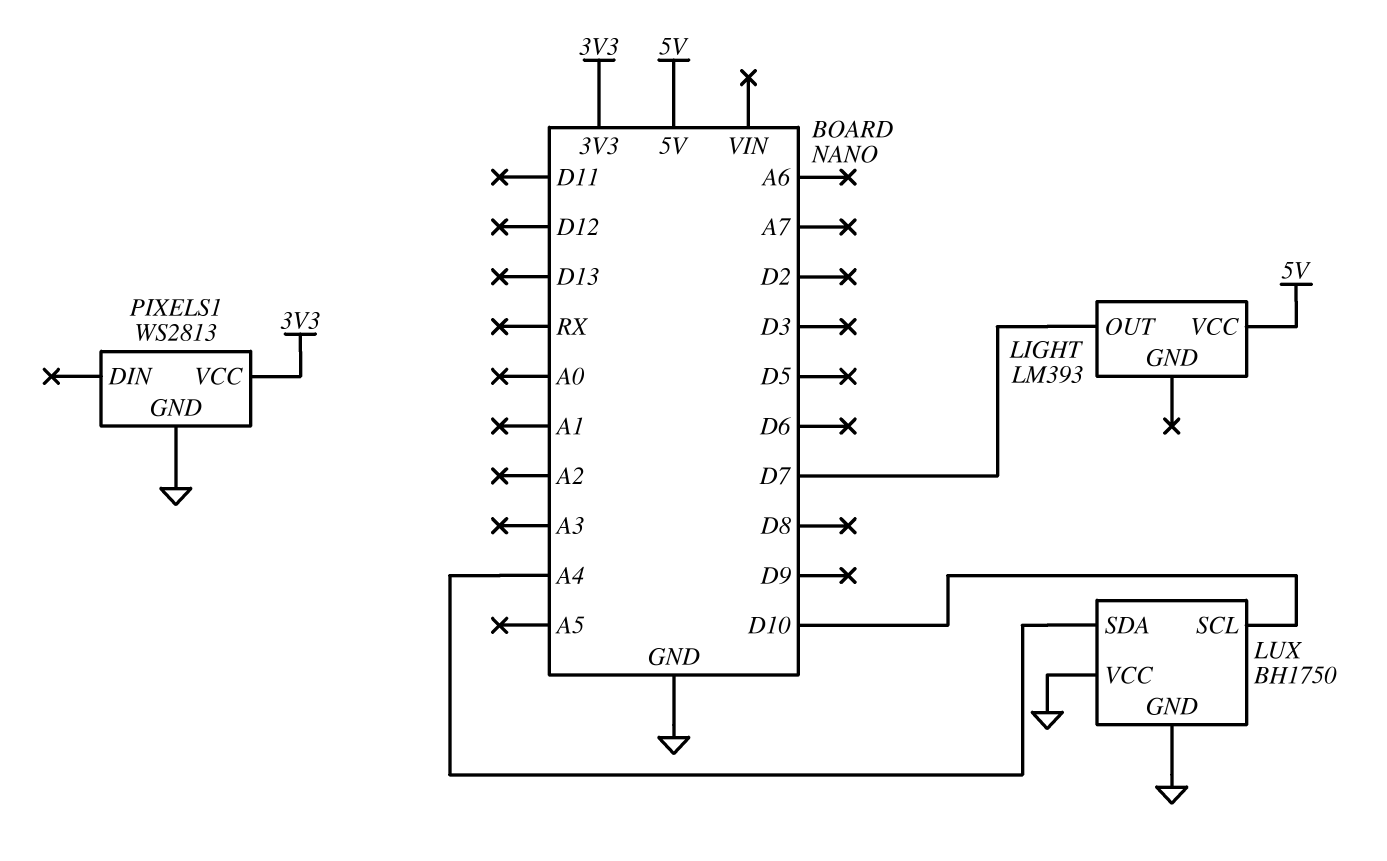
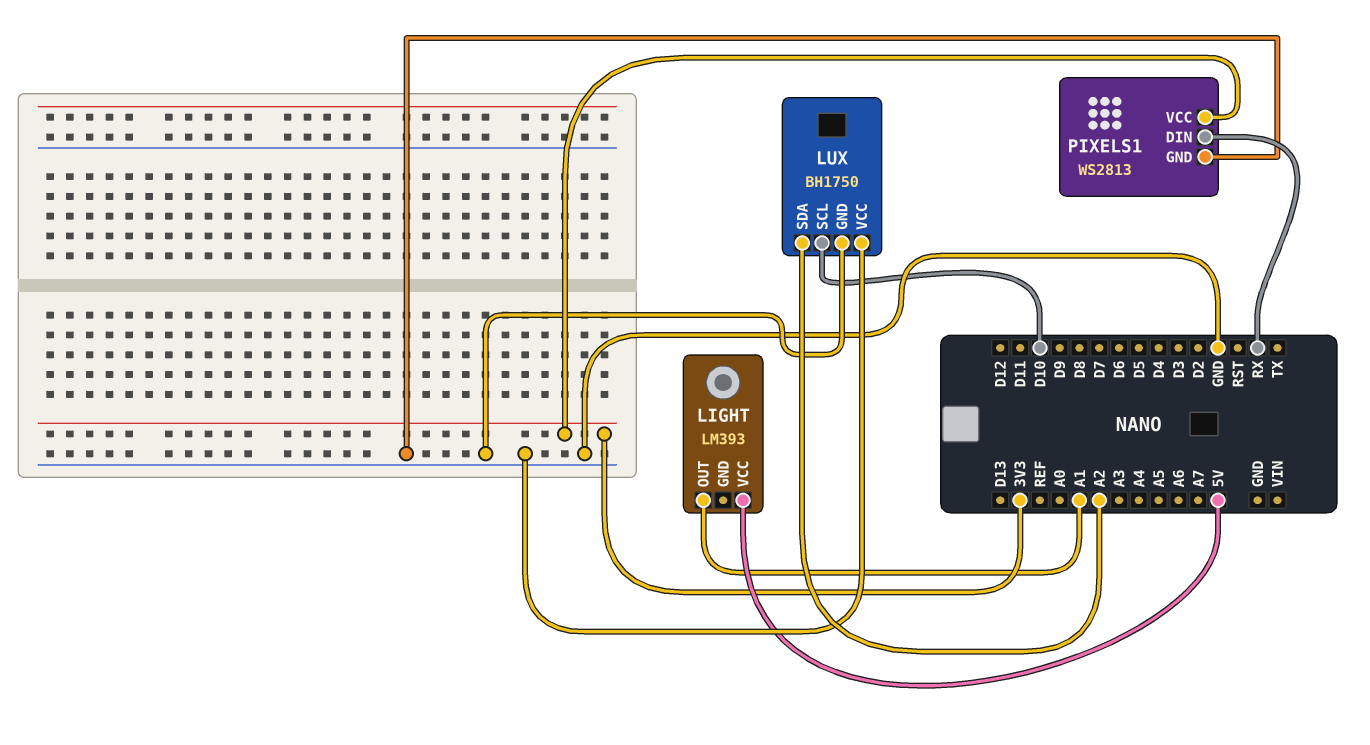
LIGHT pin OUT: D7 -> A1
LUX pin SDA: A4 -> A2
PIXELS1 pin DIN: none -> RX

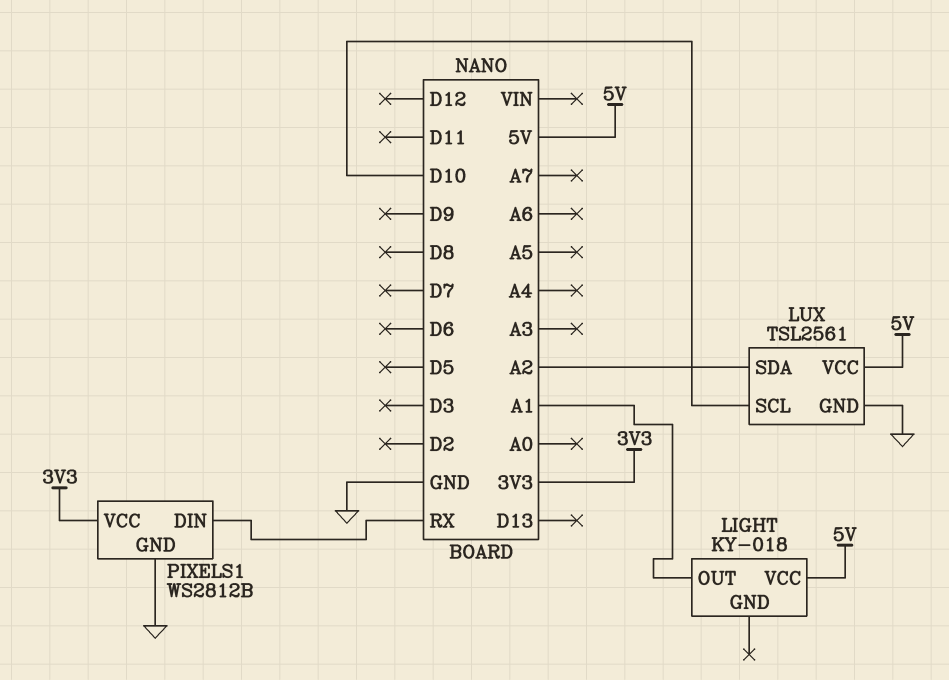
LIGHT: LM393 -> KY-018
LUX: BH1750 -> TSL2561
LUX pin VCC: GND -> 5V
PIXELS1: WS2813 -> WS2812B

